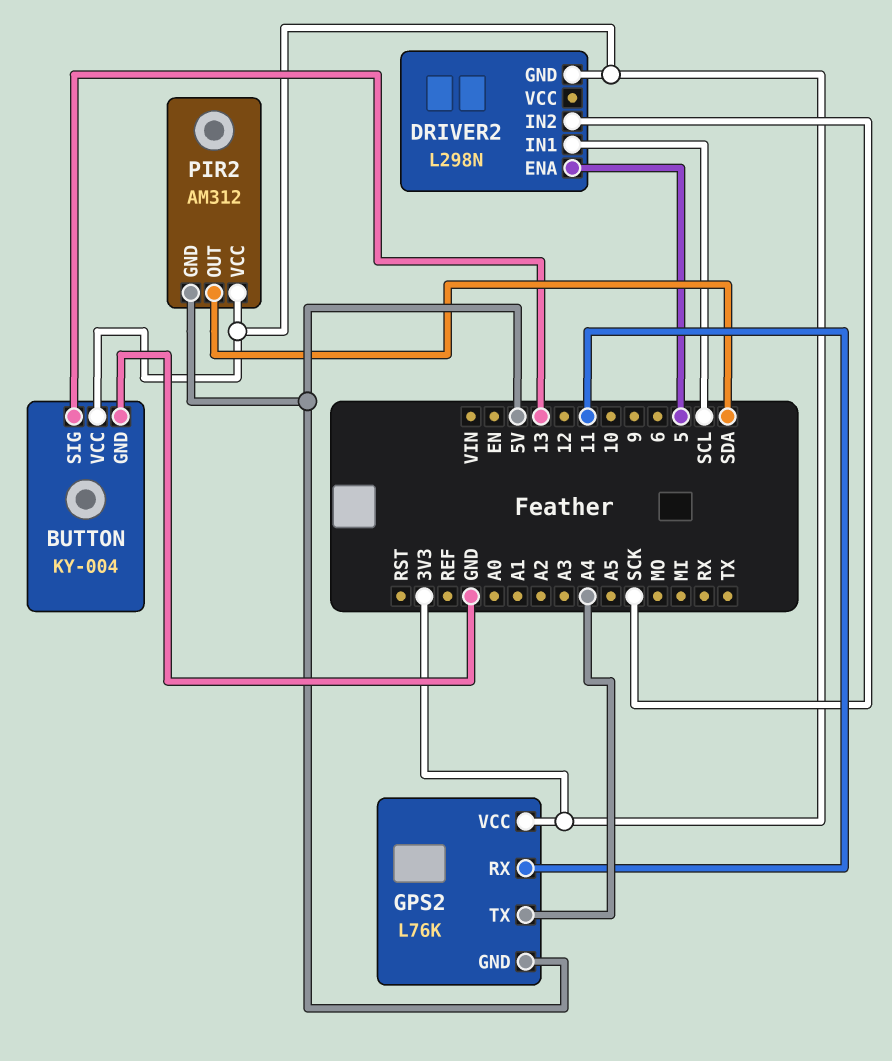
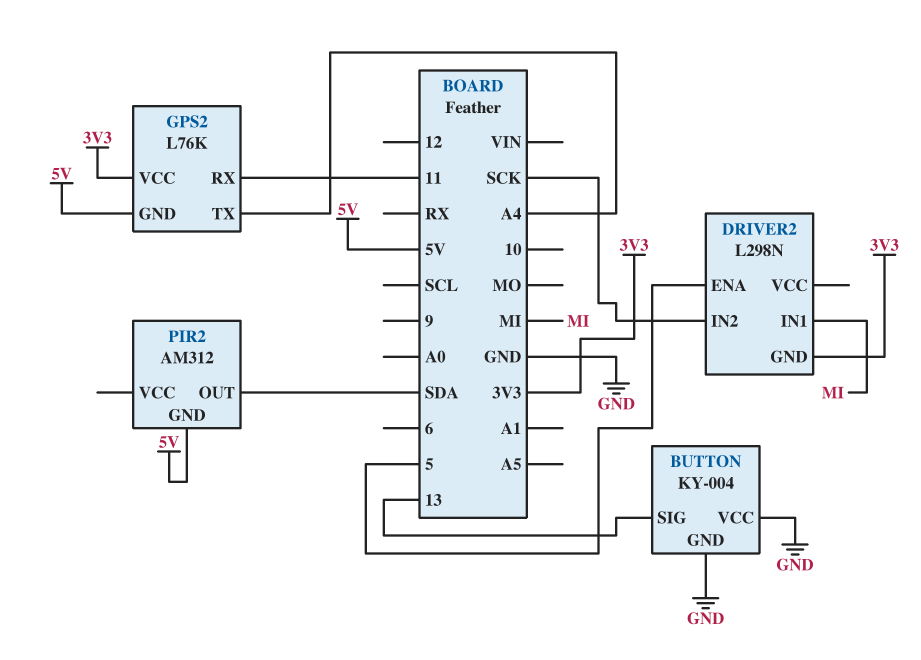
BUTTON pin VCC: 3V3 -> GND
DRIVER2 pin IN1: SCL -> MI
PIR2 pin VCC: 3V3 -> none

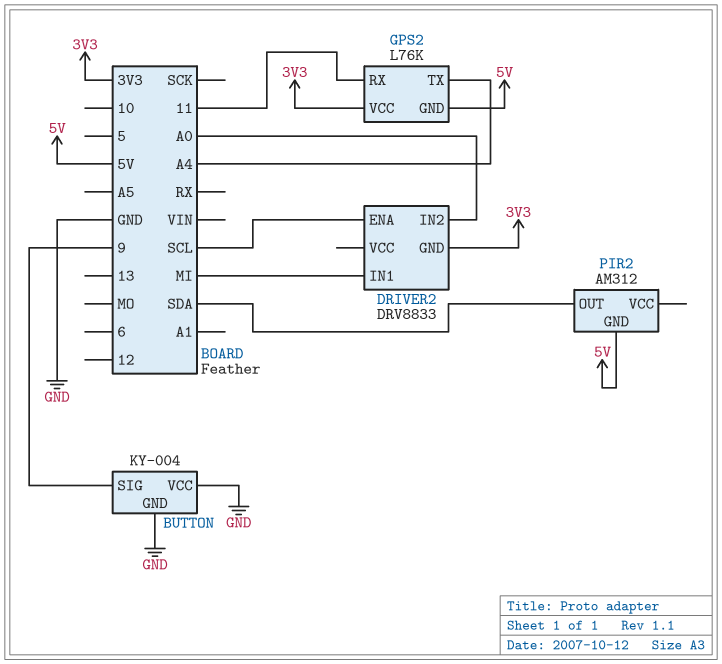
BUTTON pin SIG: 13 -> 9
DRIVER2: L298N -> DRV8833
DRIVER2 pin ENA: 5 -> SCL
DRIVER2 pin IN2: SCK -> A0

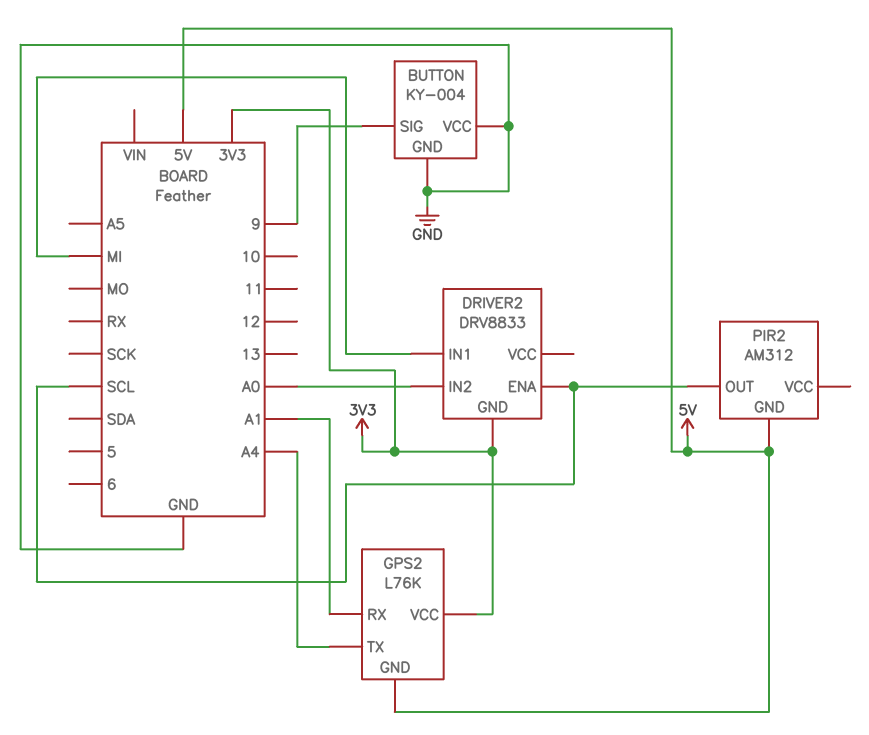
GPS2 pin RX: 11 -> A1
PIR2 pin OUT: SDA -> SCL

